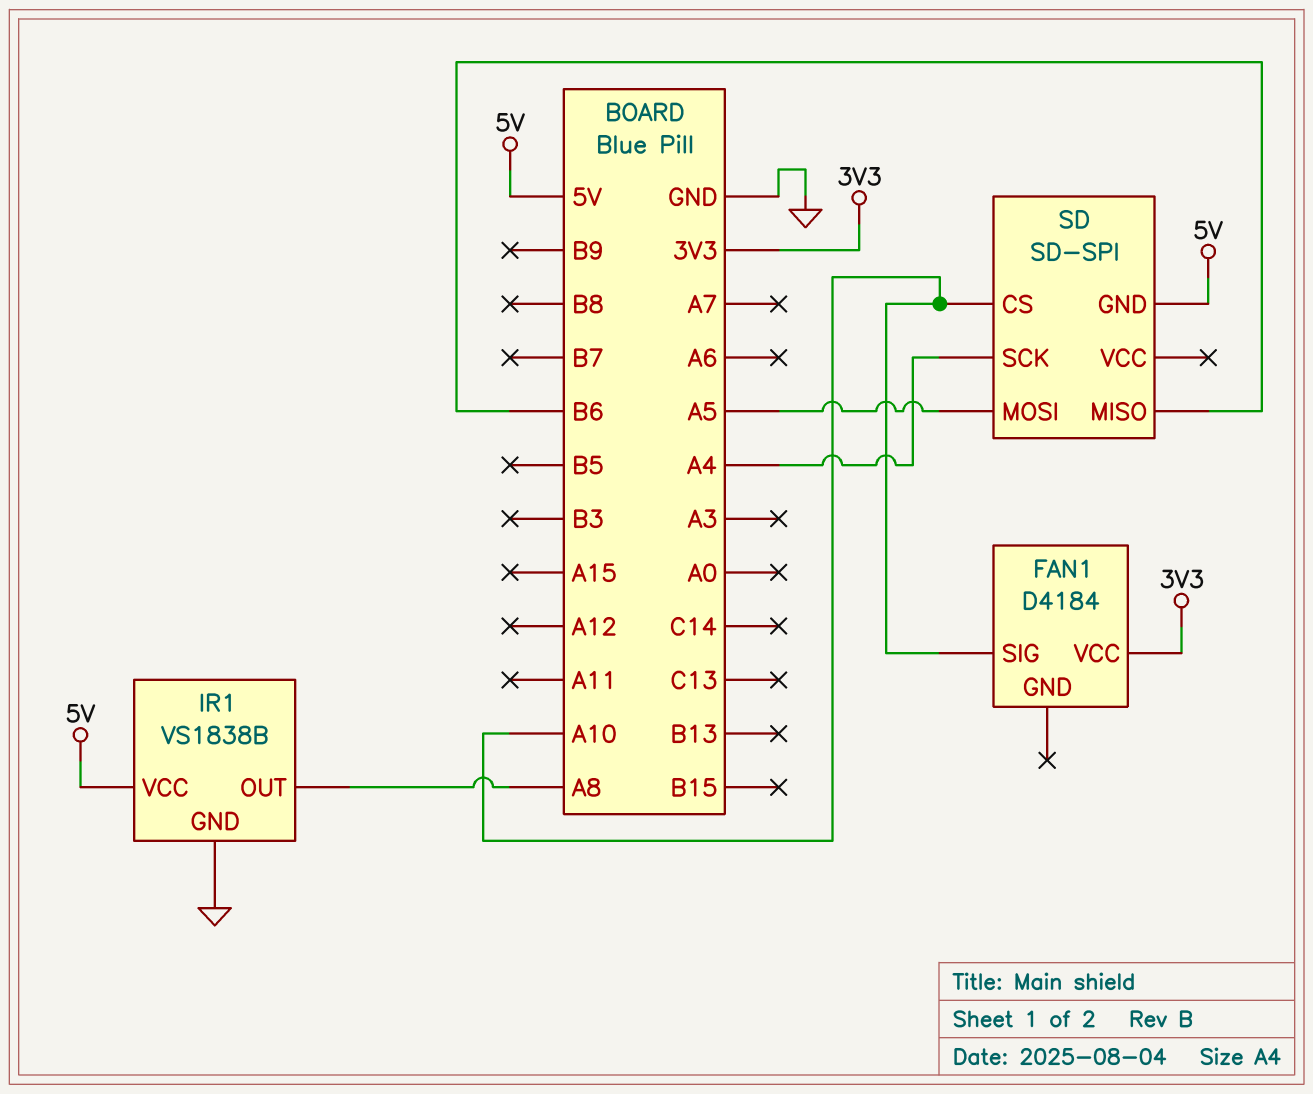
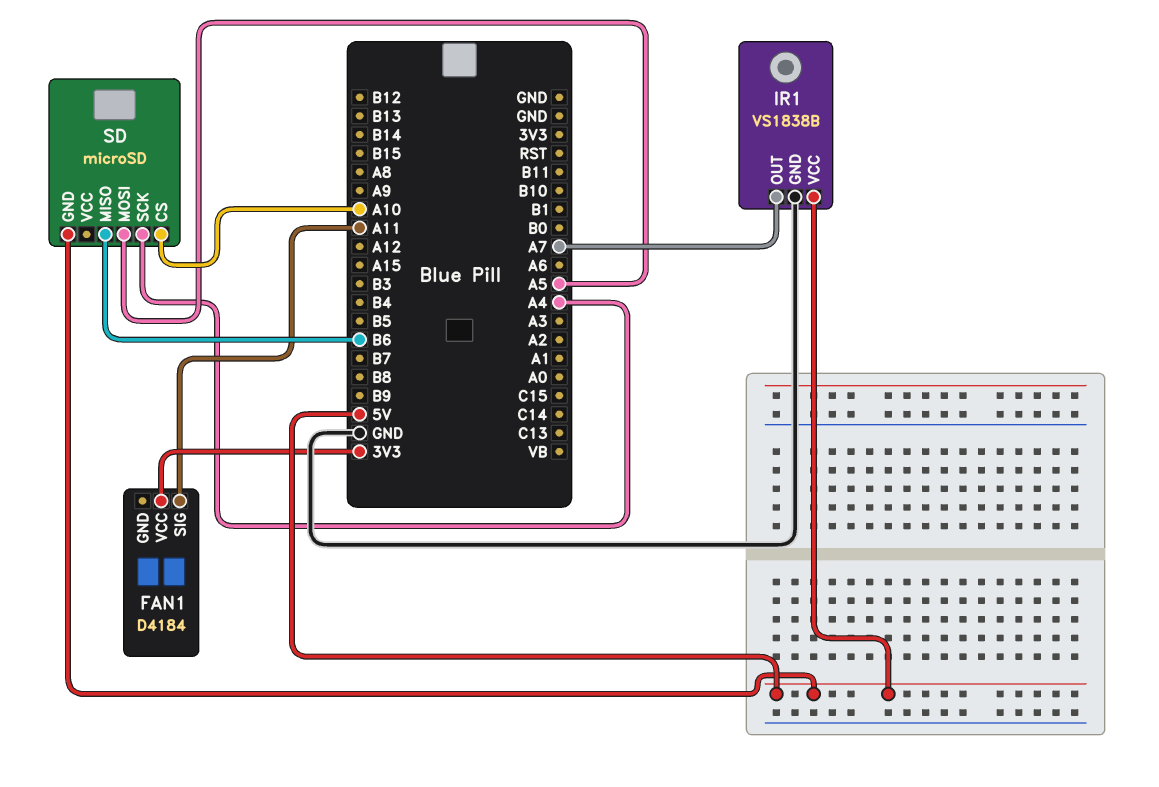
FAN1 pin SIG: A10 -> A11
IR1 pin OUT: A8 -> A7
SD: SD-SPI -> microSD

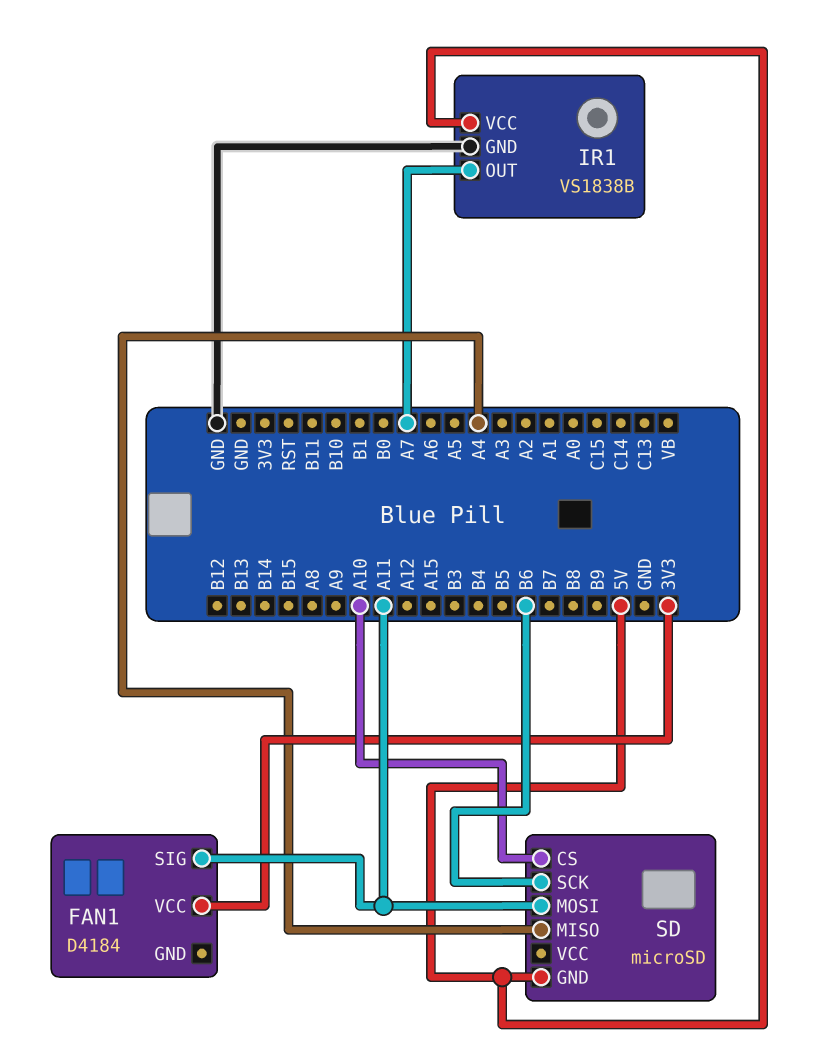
SD pin MISO: B6 -> A4
SD pin MOSI: A5 -> A11
SD pin SCK: A4 -> B6

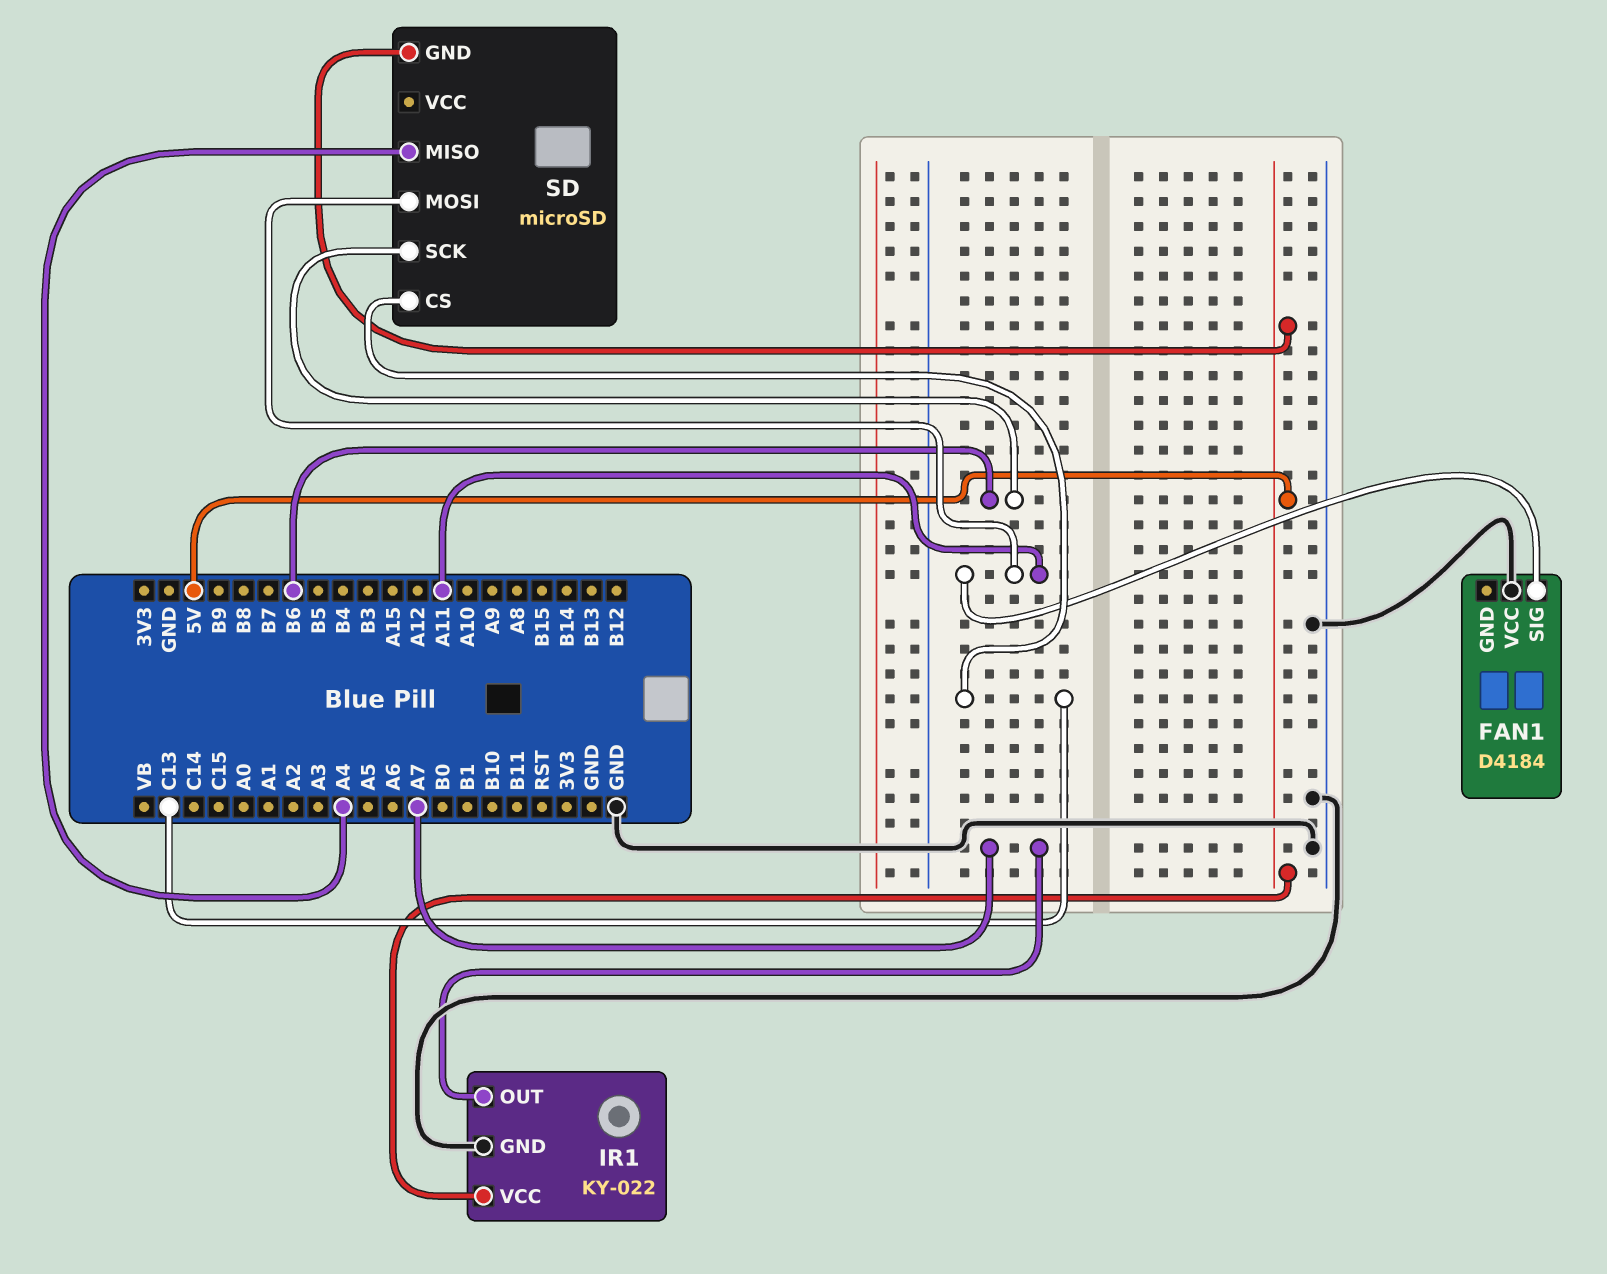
FAN1 pin VCC: 3V3 -> GND
IR1: VS1838B -> KY-022
SD pin CS: A10 -> C13

